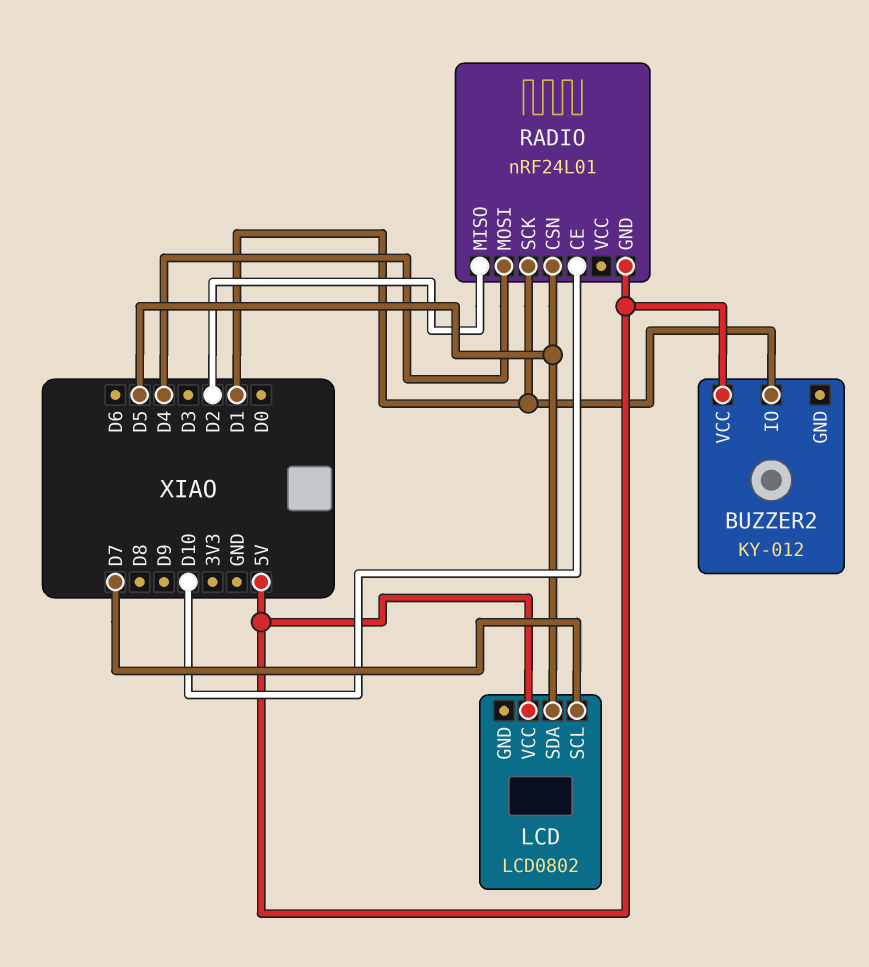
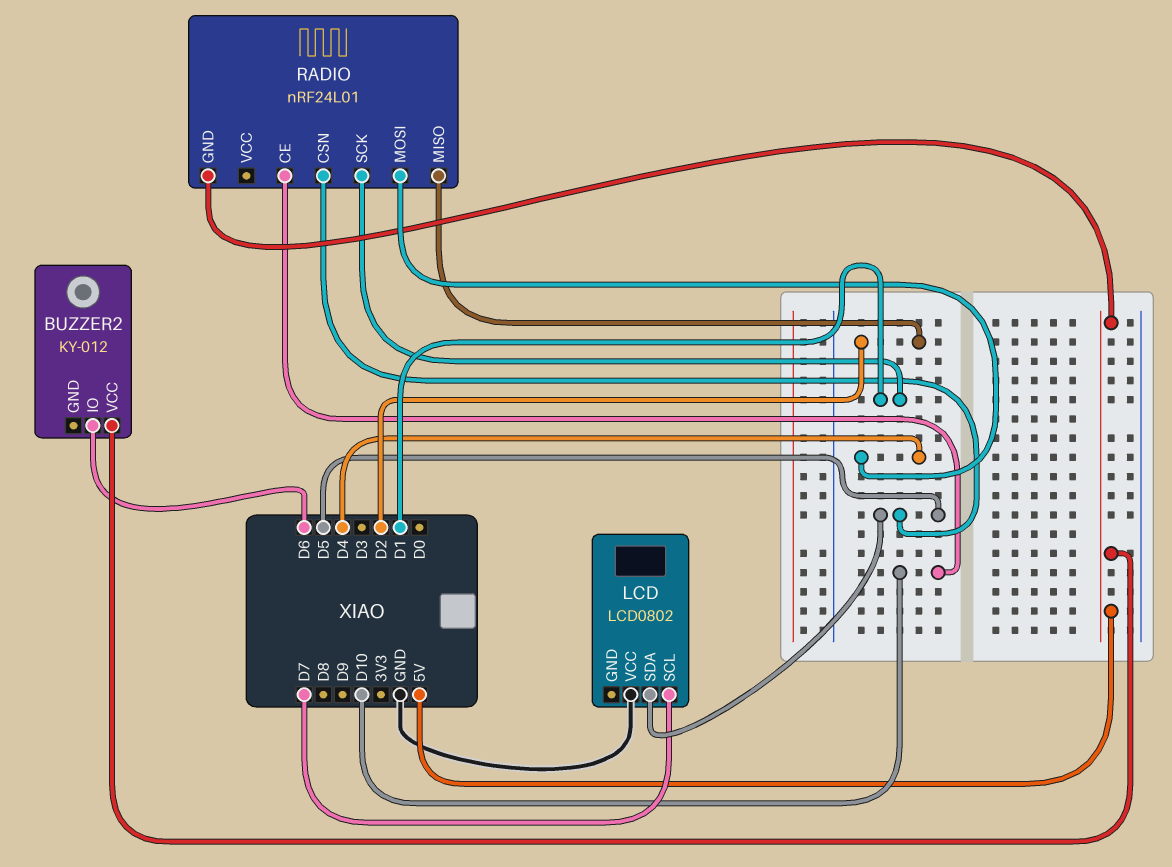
BUZZER2 pin IO: D1 -> D6
LCD pin VCC: 5V -> GND

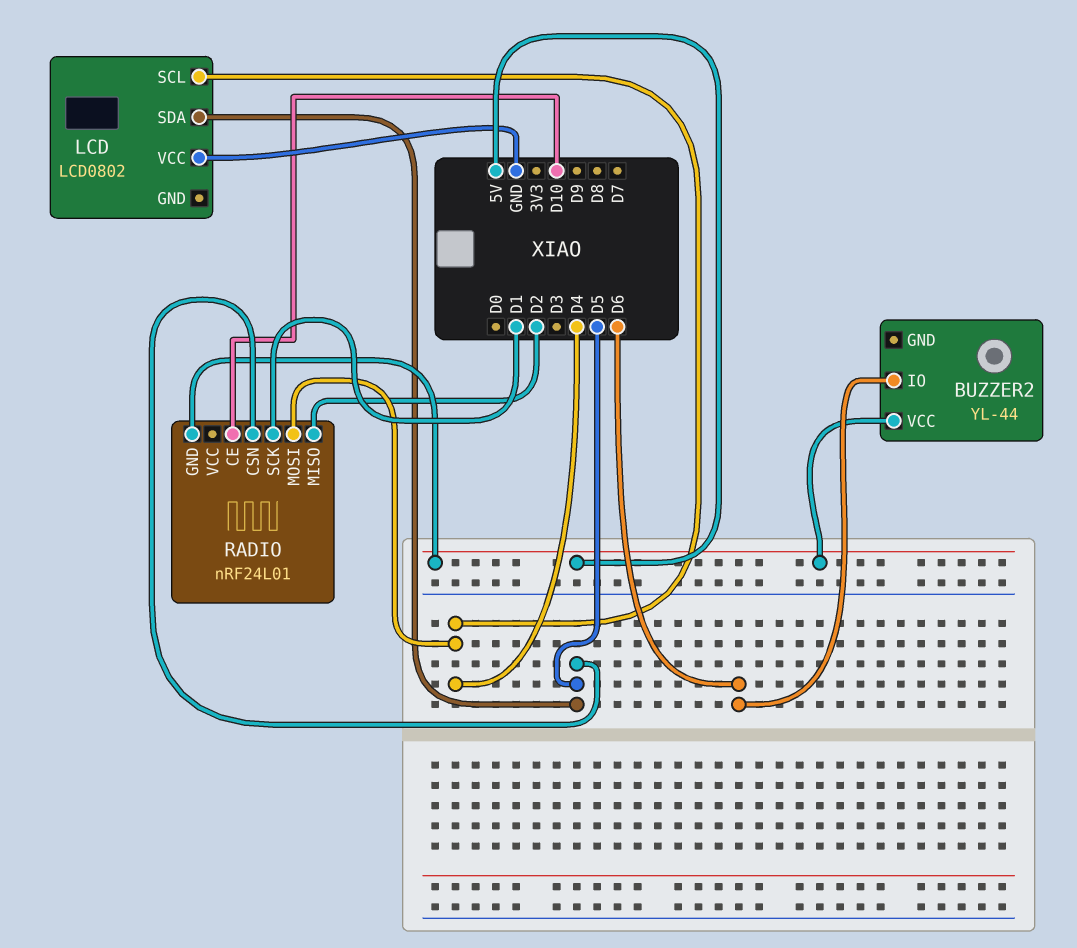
BUZZER2: KY-012 -> YL-44
LCD pin SCL: D7 -> D4

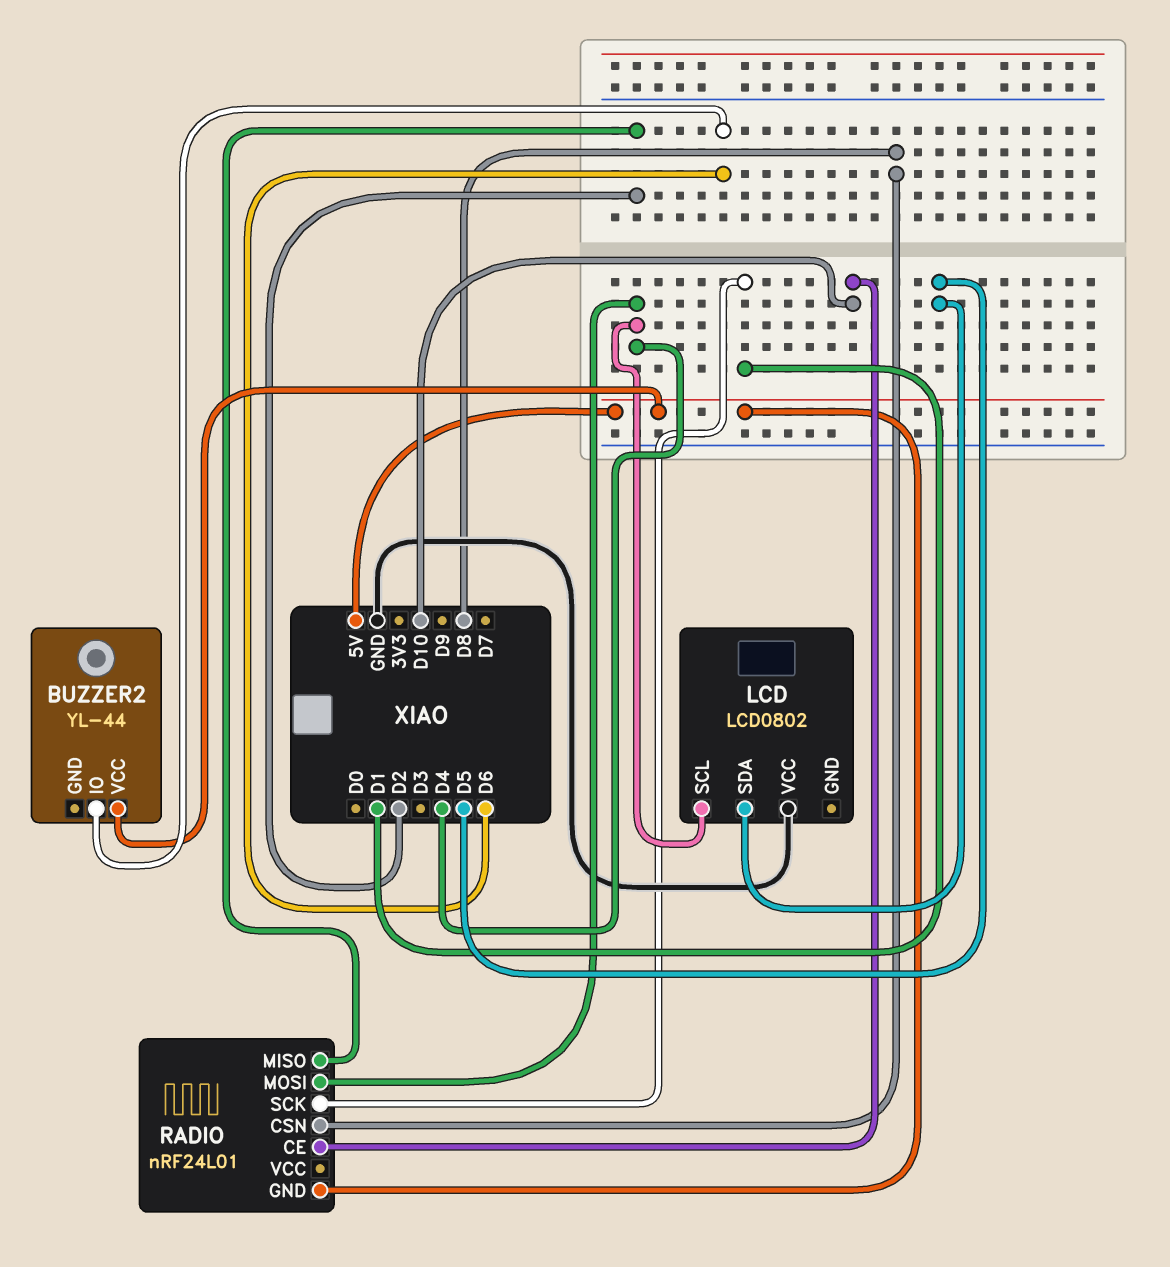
RADIO pin CSN: D5 -> D8

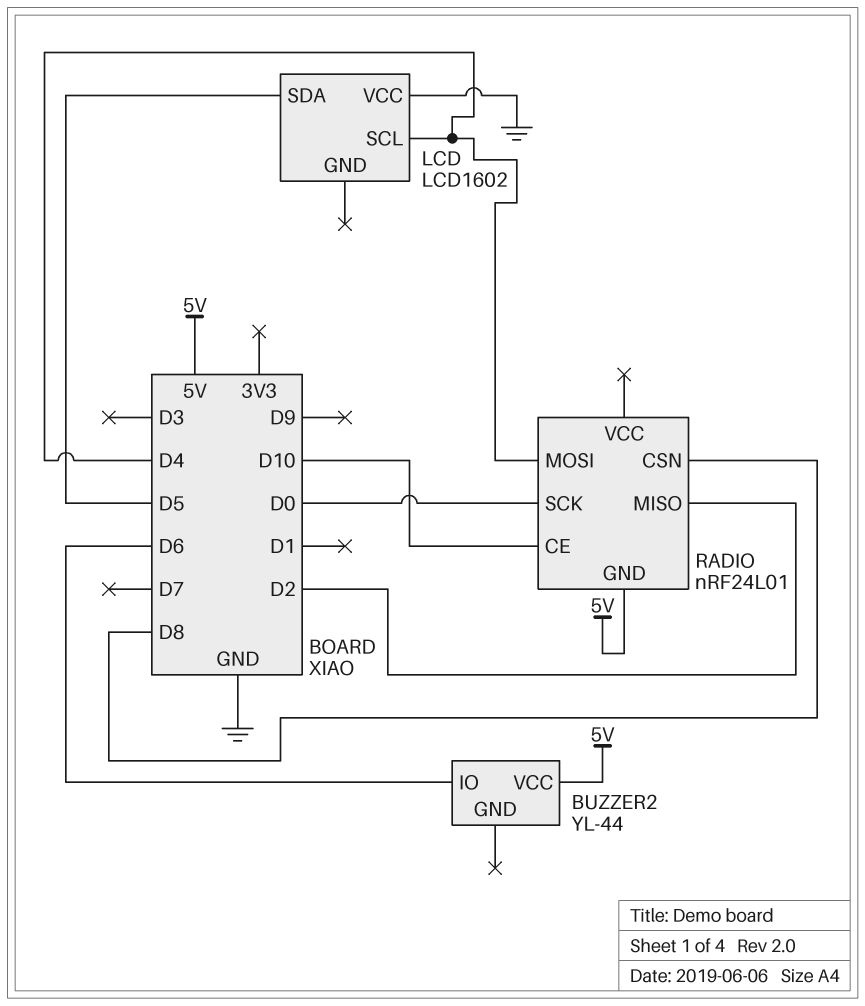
LCD: LCD0802 -> LCD1602
RADIO pin SCK: D1 -> D0

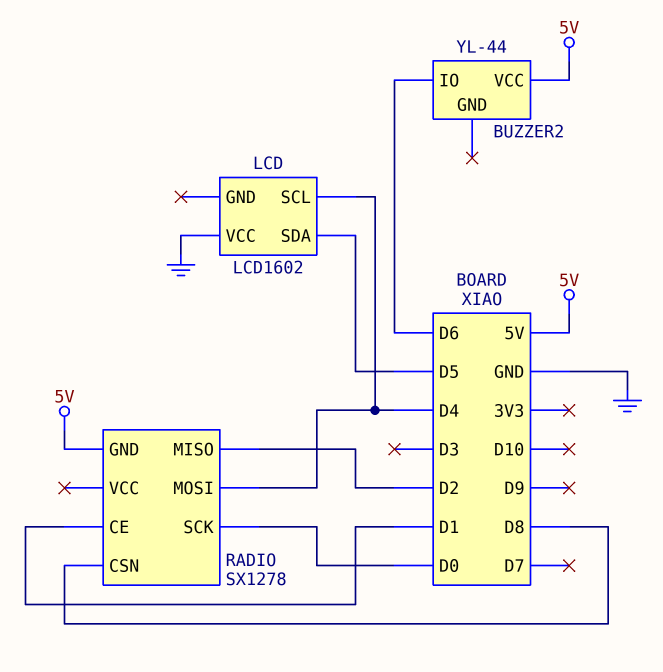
RADIO: nRF24L01 -> SX1278
RADIO pin CE: D10 -> D1

